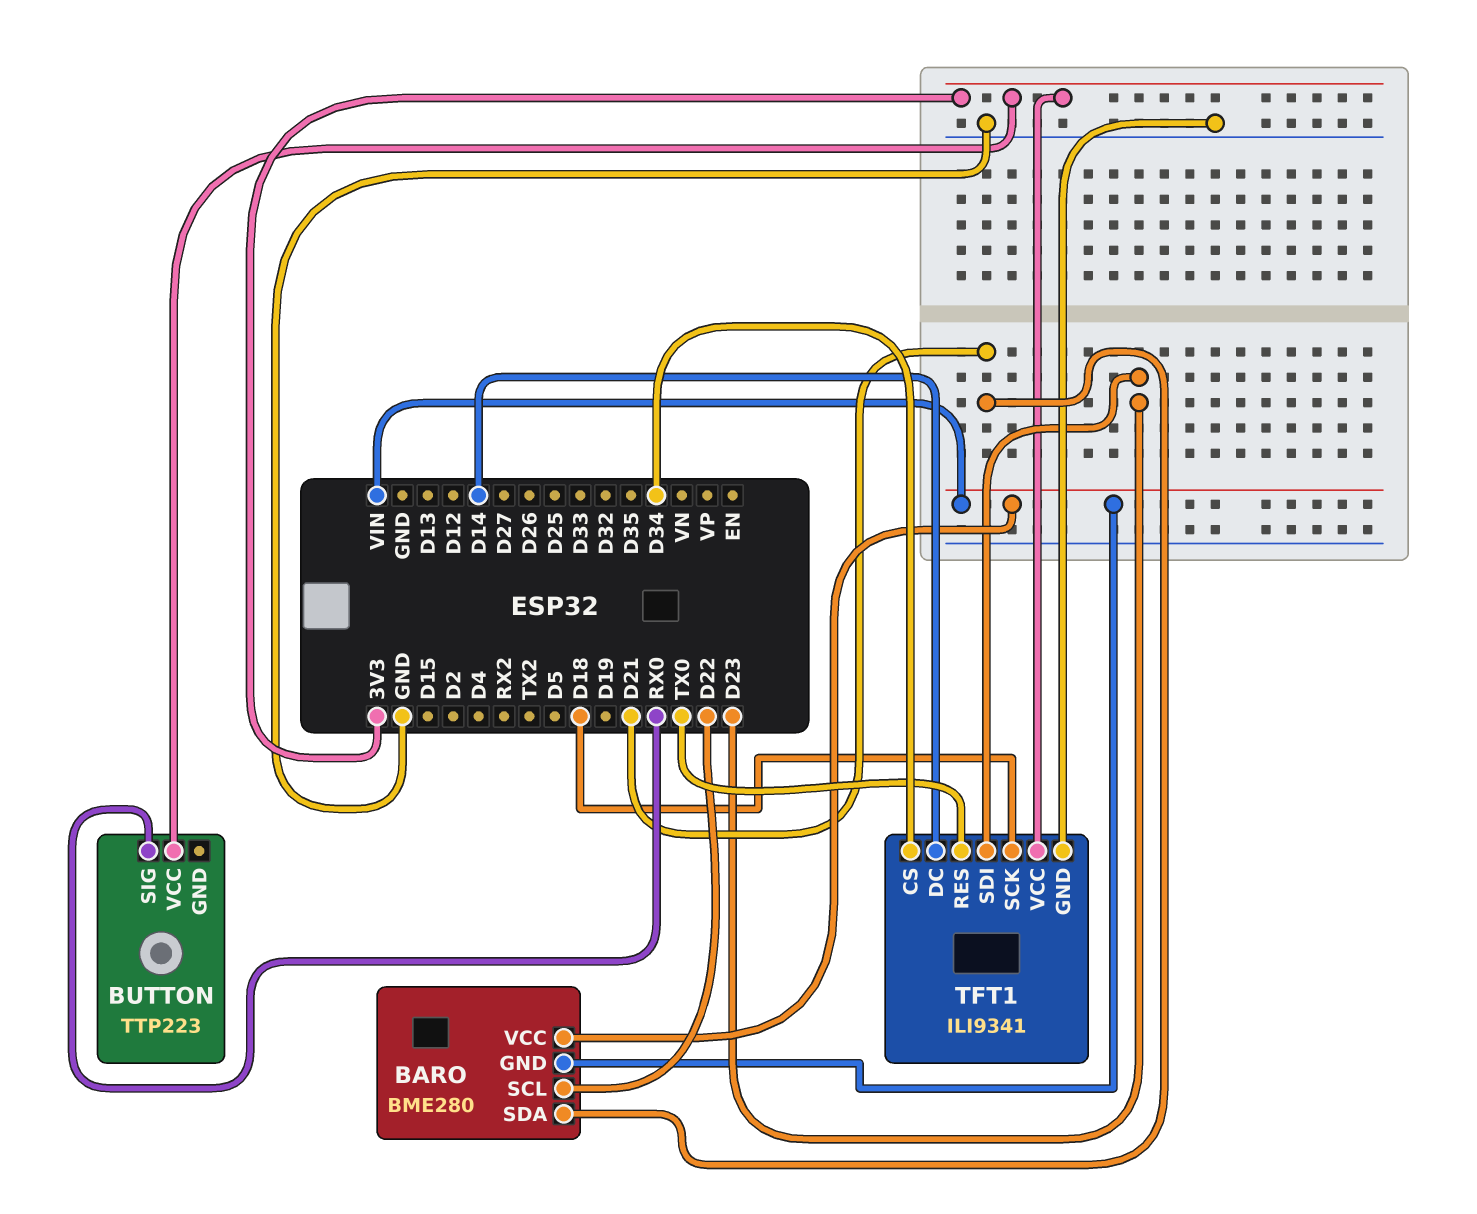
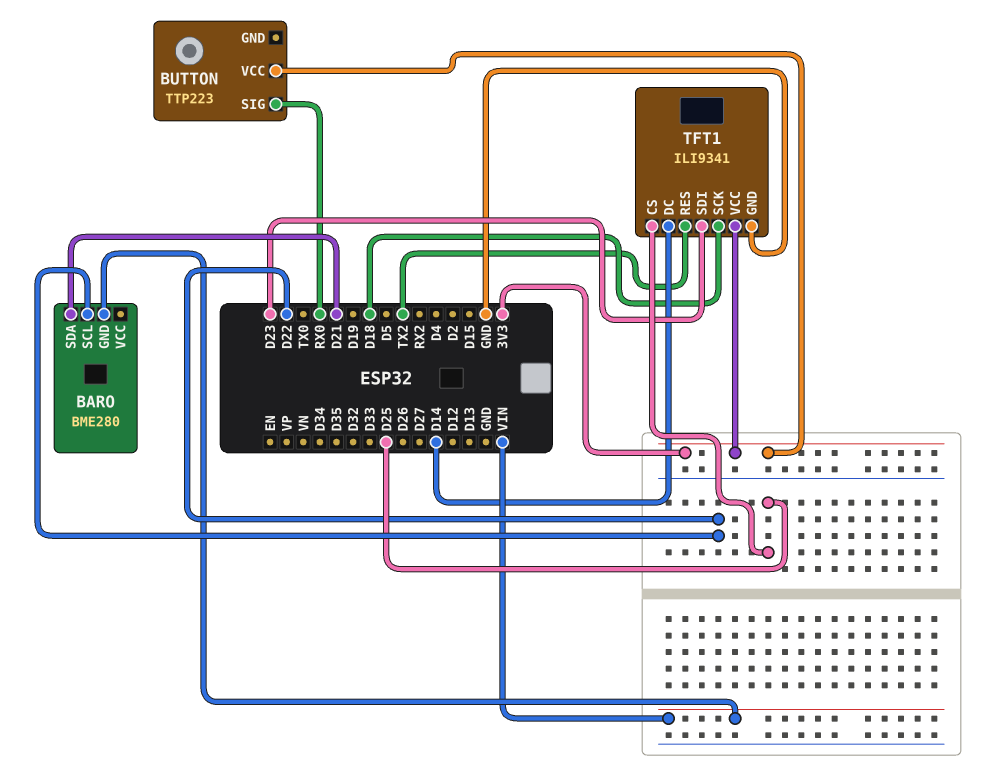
BARO pin VCC: VIN -> none
TFT1 pin CS: D34 -> D25
TFT1 pin RES: TX0 -> TX2

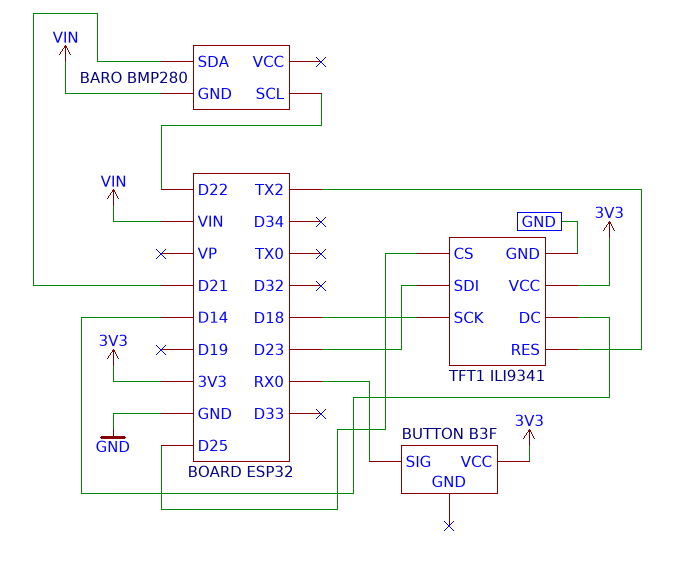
BARO: BME280 -> BMP280
BUTTON: TTP223 -> B3F

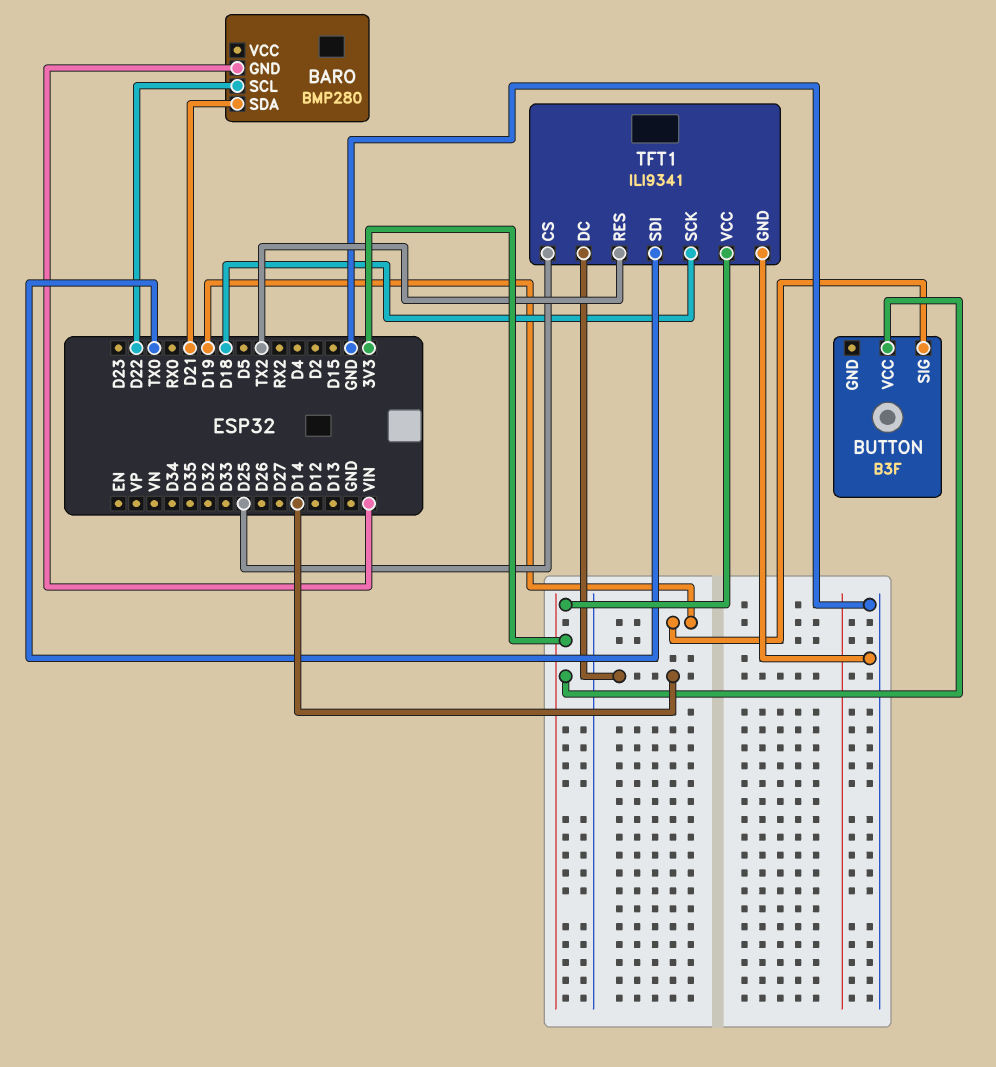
BUTTON pin SIG: RX0 -> D19
TFT1 pin SDI: D23 -> TX0

